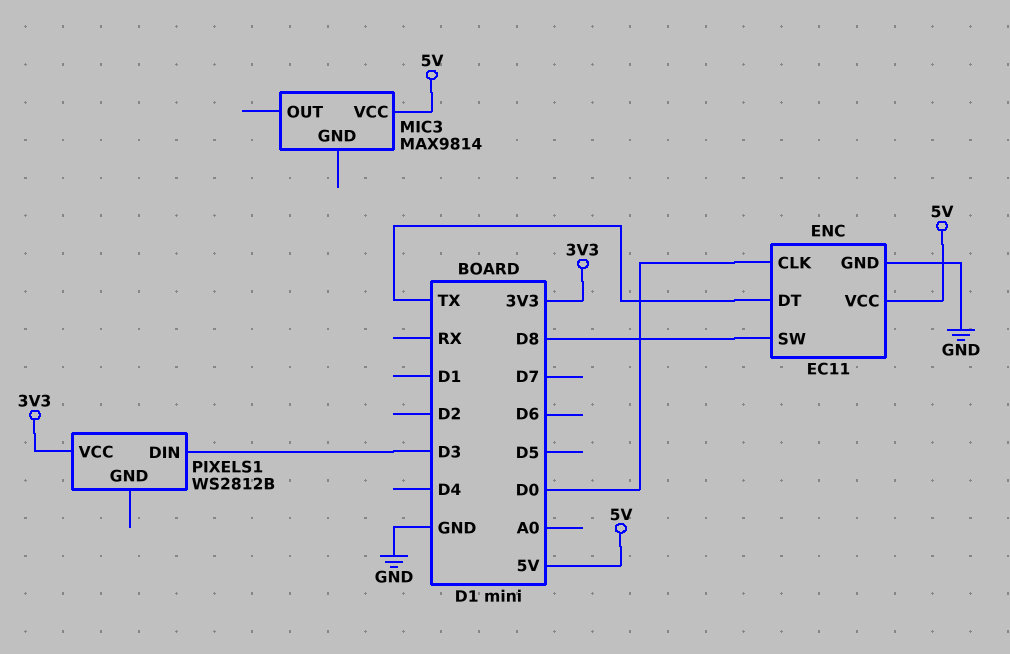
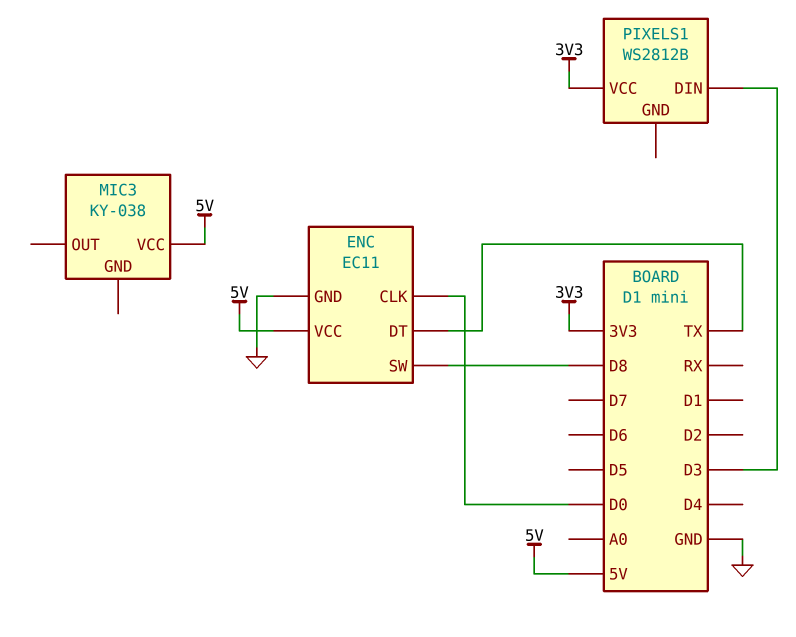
MIC3: MAX9814 -> KY-038

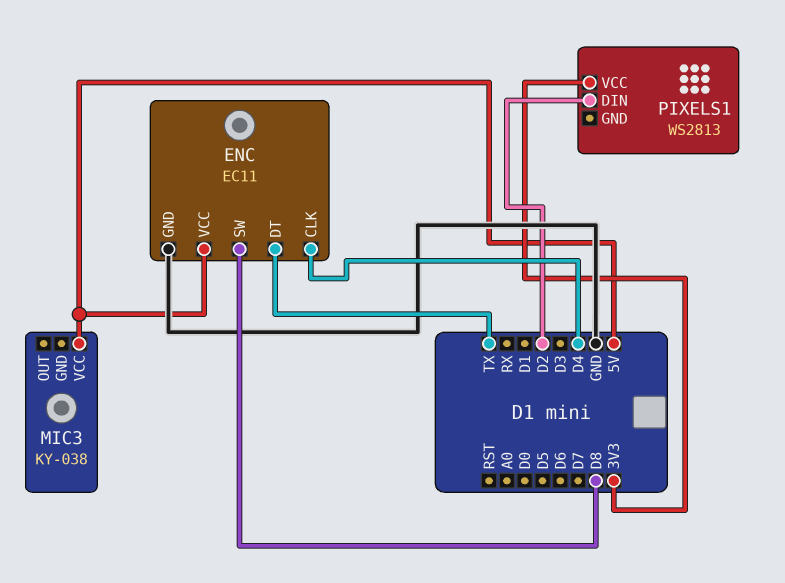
ENC pin CLK: D0 -> D4
PIXELS1: WS2812B -> WS2813
PIXELS1 pin DIN: D3 -> D2

